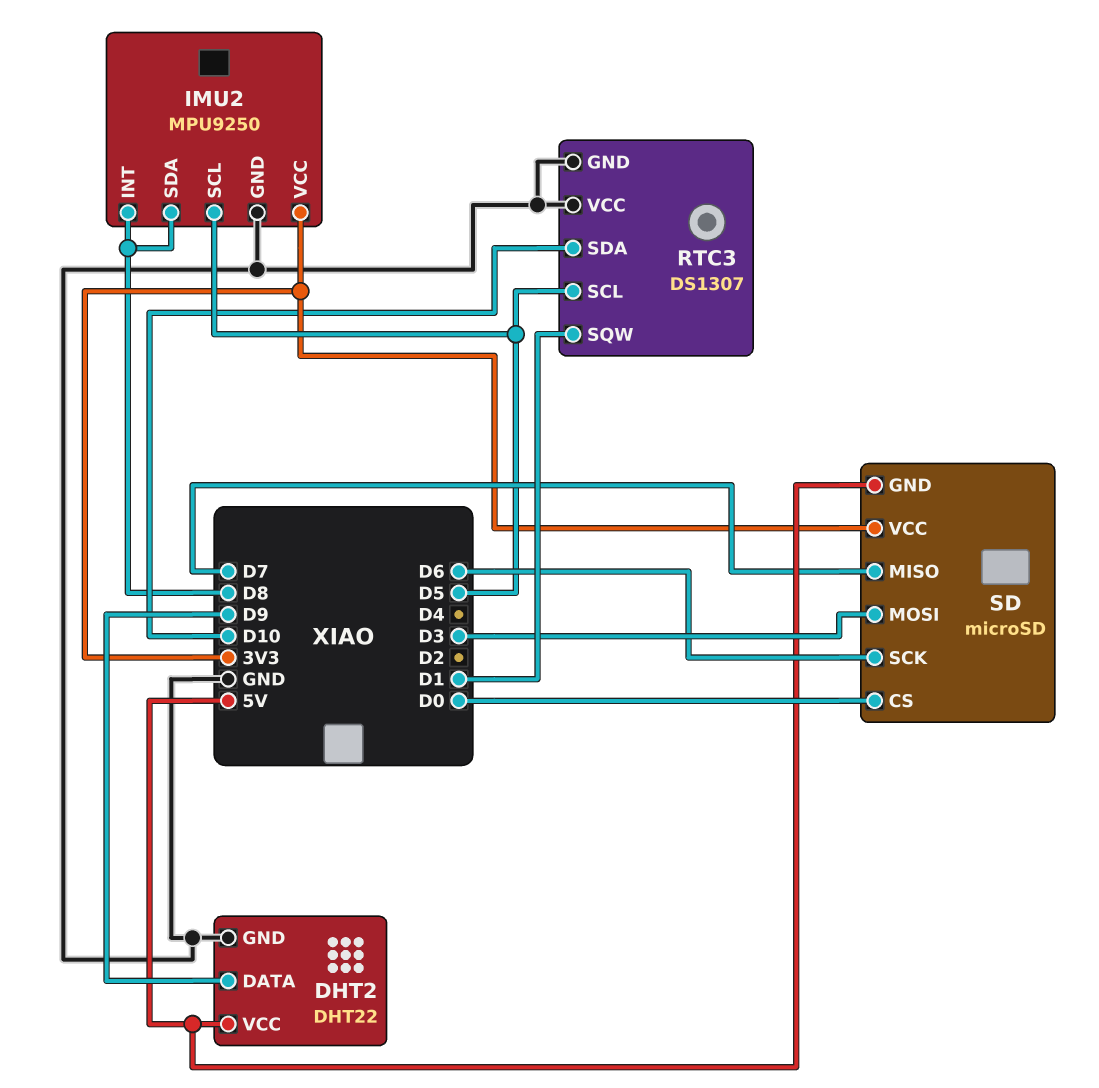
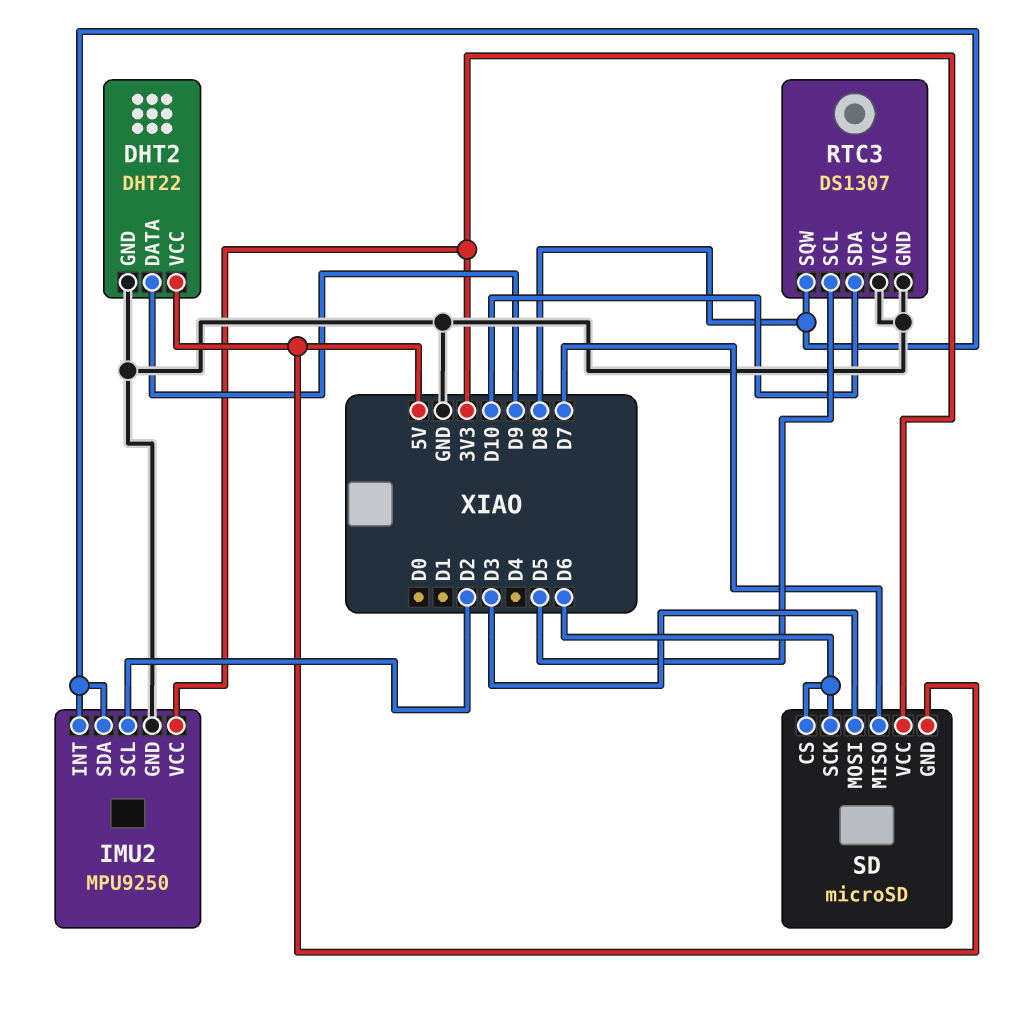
IMU2 pin SCL: D5 -> D2
RTC3 pin SQW: D1 -> D8
SD pin CS: D0 -> D6

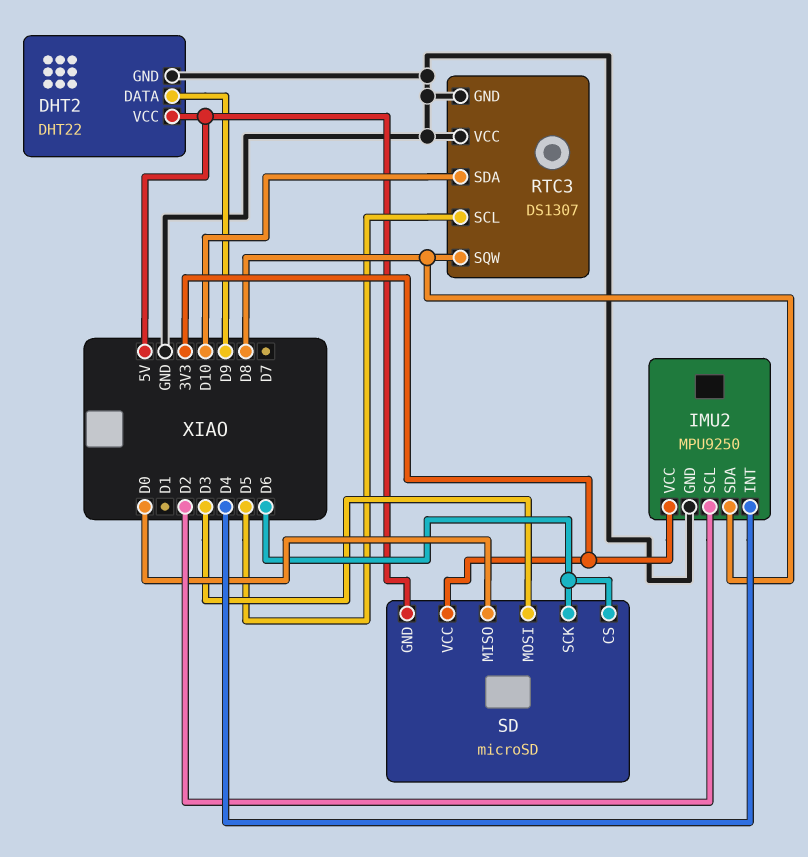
IMU2 pin INT: D8 -> D4
SD pin MISO: D7 -> D0

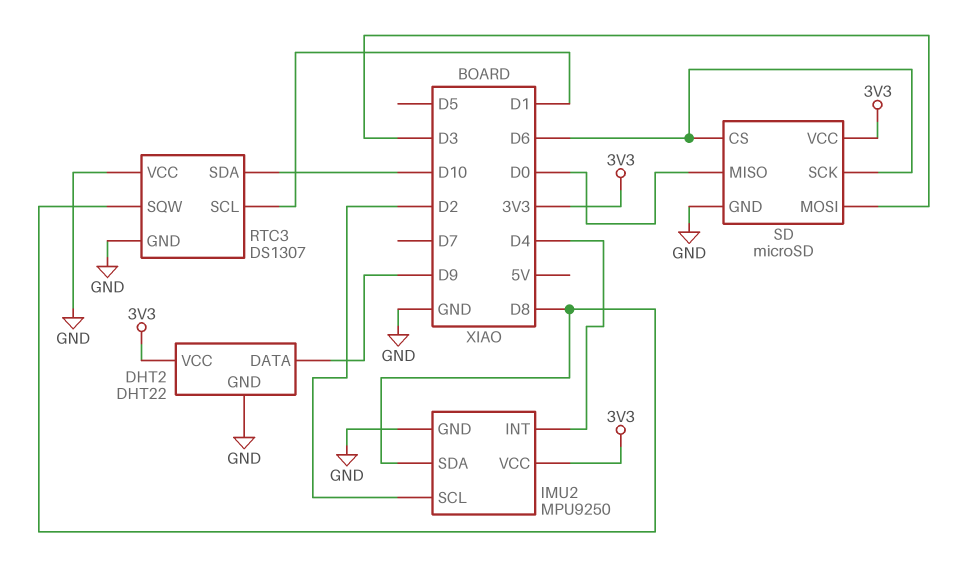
DHT2 pin VCC: 5V -> 3V3
RTC3 pin SCL: D5 -> D1
SD pin GND: 5V -> GND

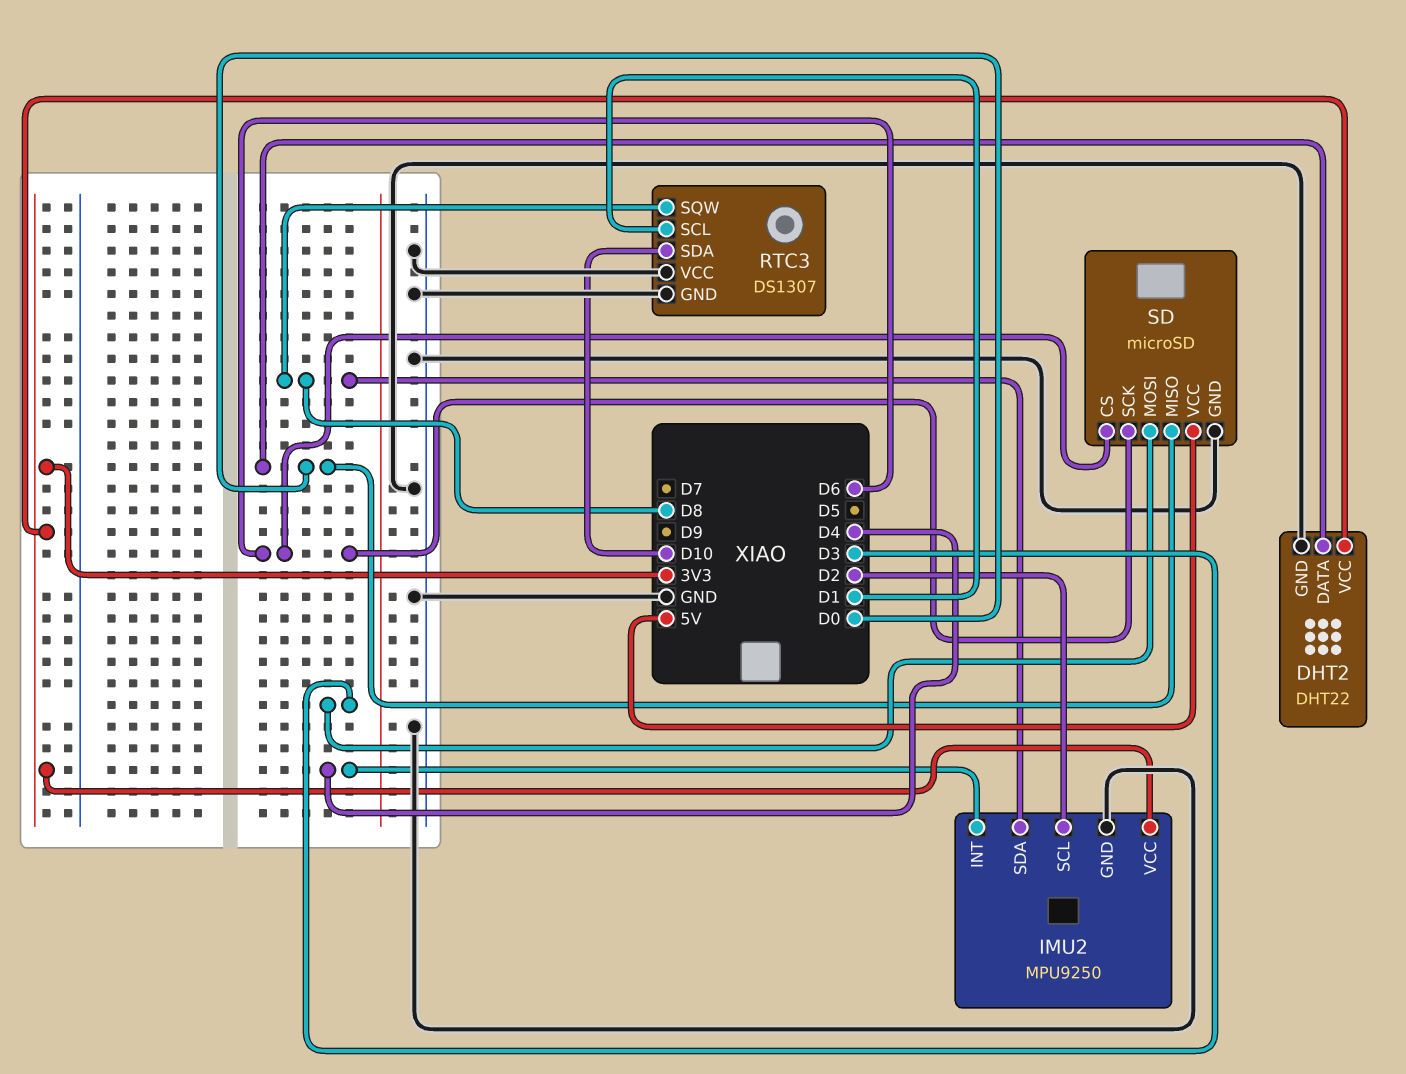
DHT2 pin DATA: D9 -> D0
SD pin VCC: 3V3 -> 5V

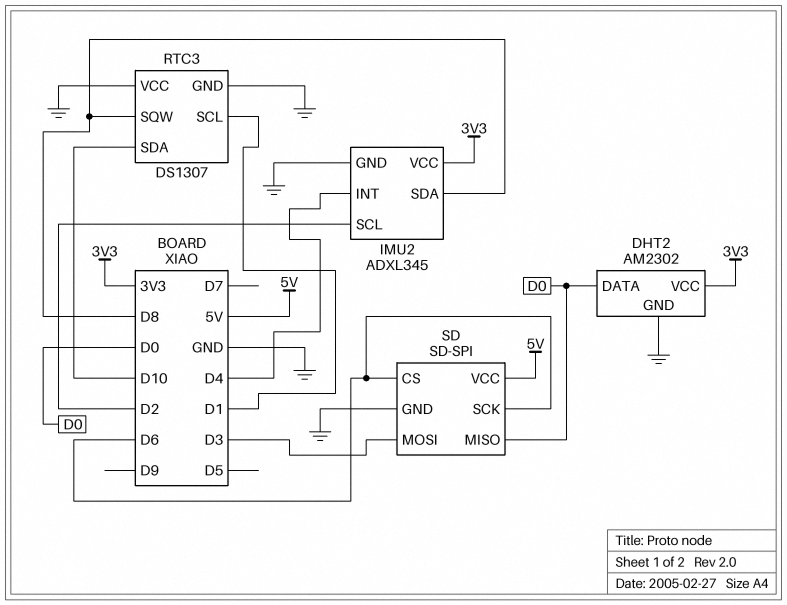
DHT2: DHT22 -> AM2302
IMU2: MPU9250 -> ADXL345
SD: microSD -> SD-SPI

